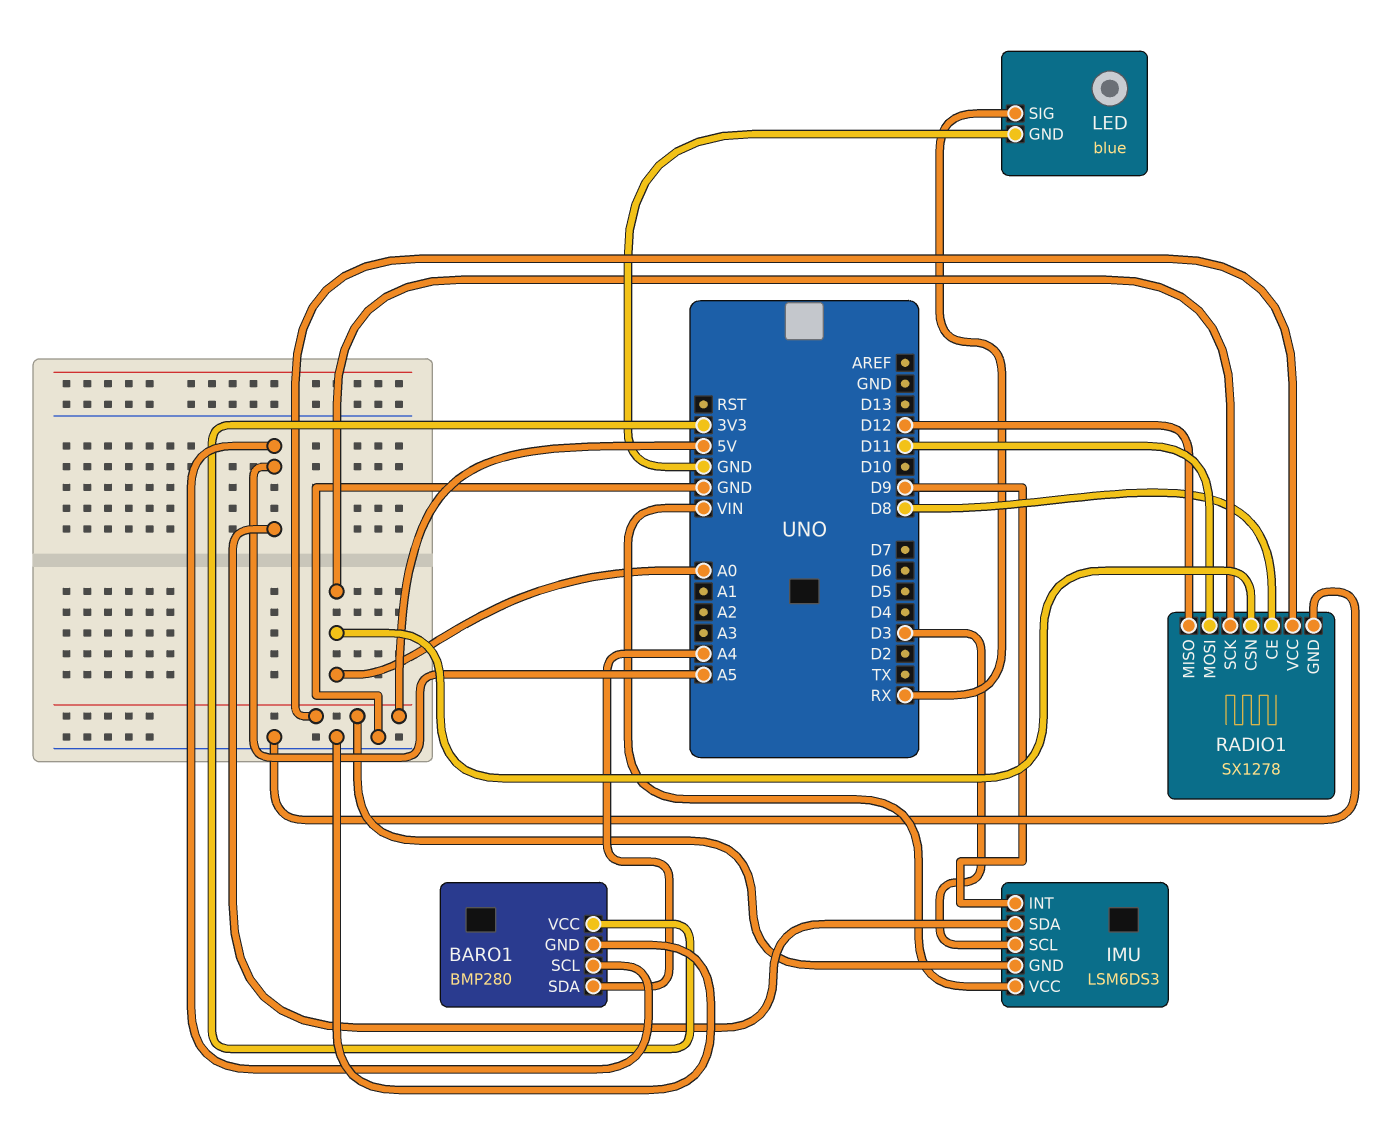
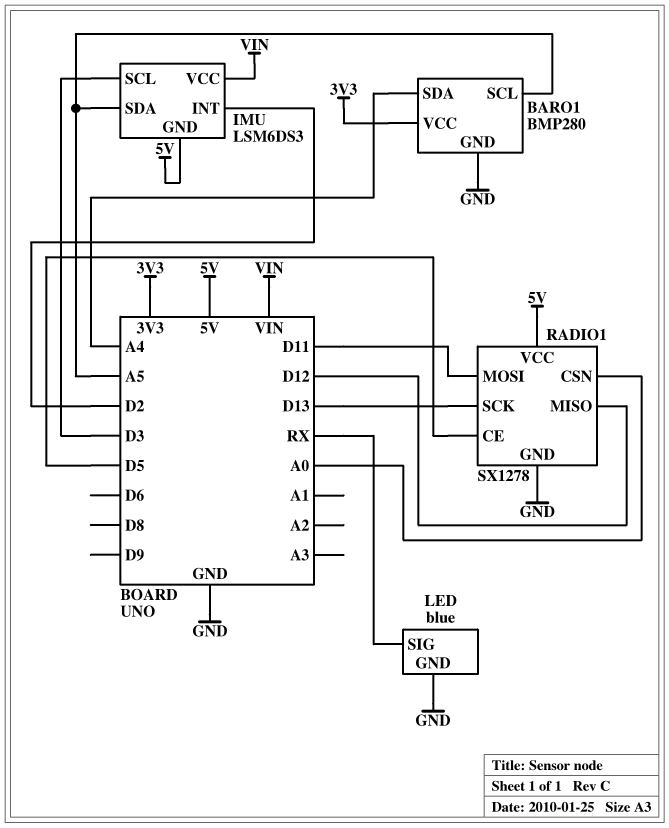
IMU pin INT: D9 -> D2
RADIO1 pin CE: D8 -> D5
RADIO1 pin SCK: A0 -> D13

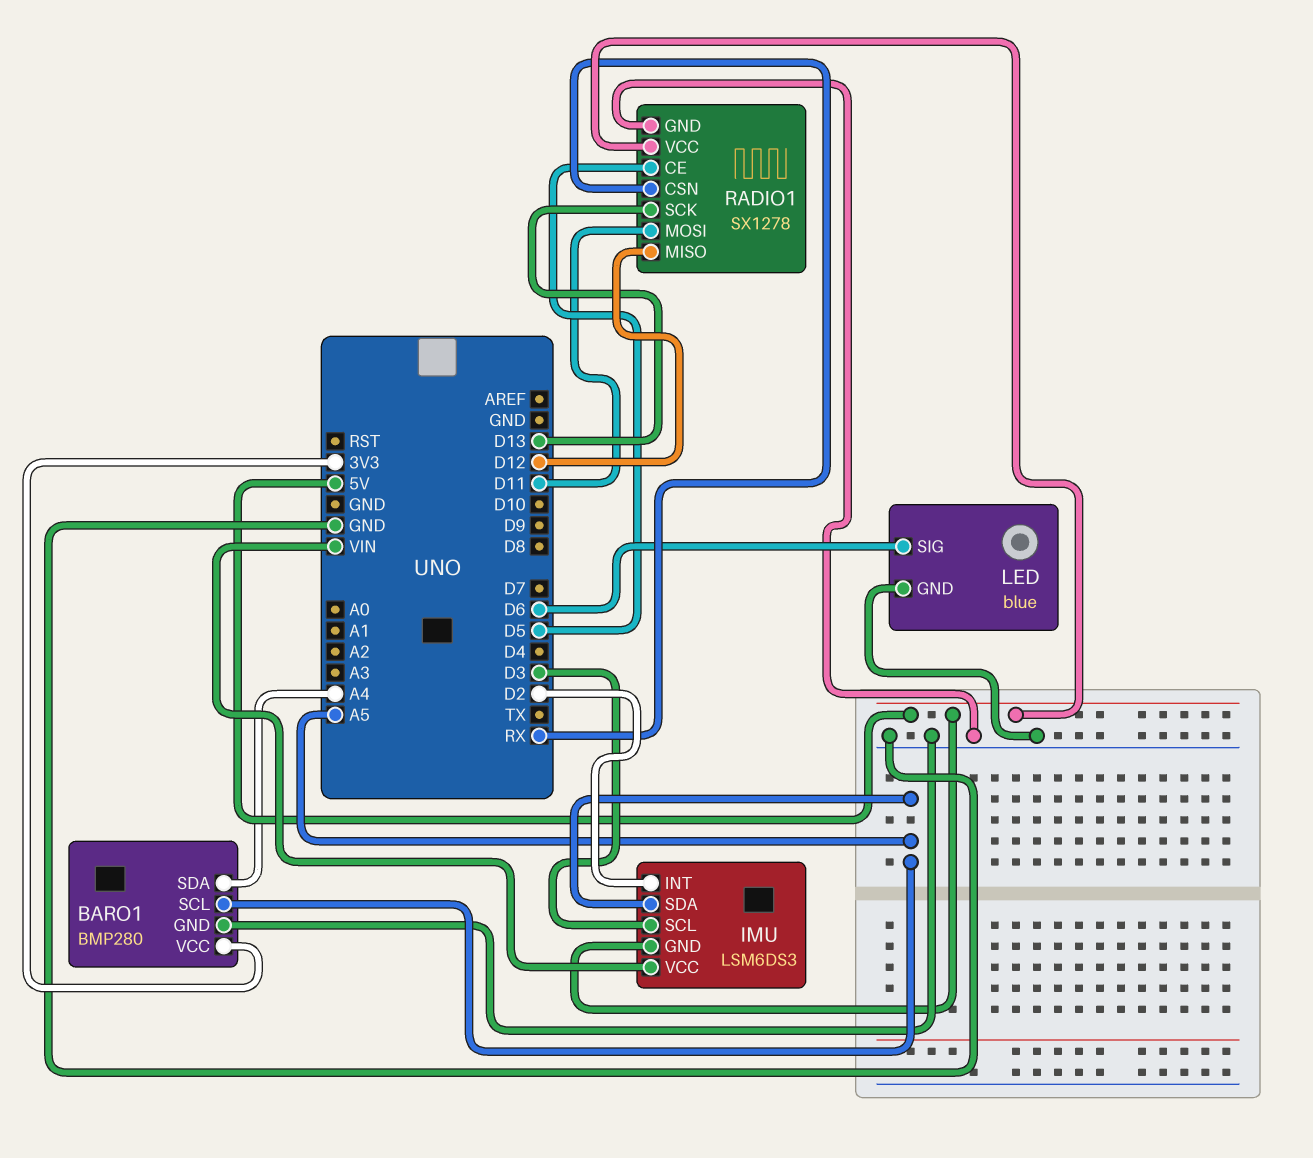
LED pin SIG: RX -> D6
RADIO1 pin CSN: A0 -> RX

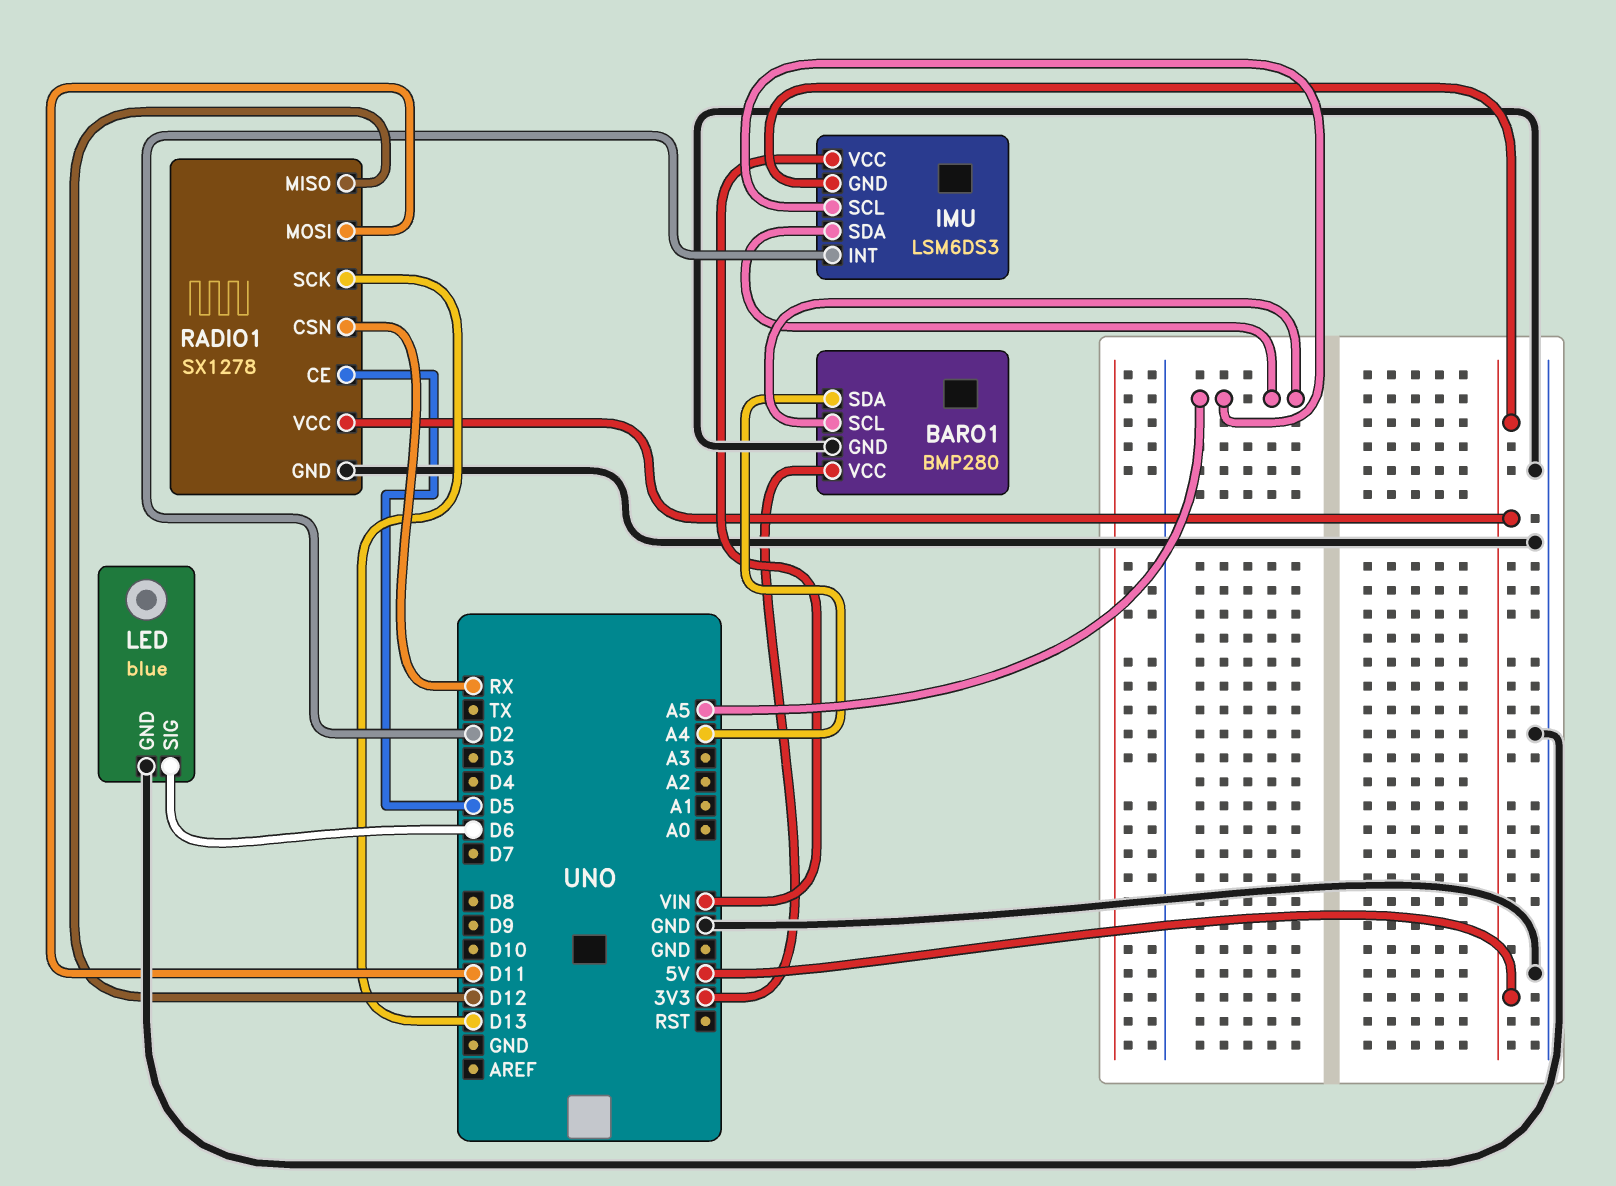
IMU pin SCL: D3 -> A5

